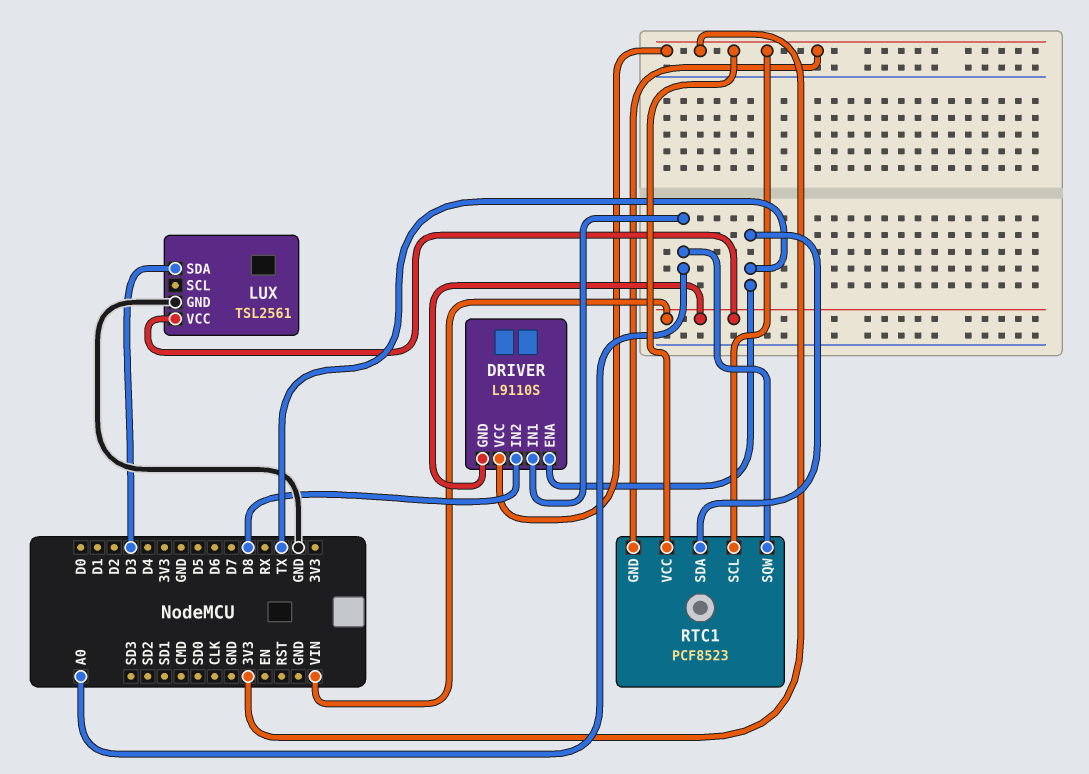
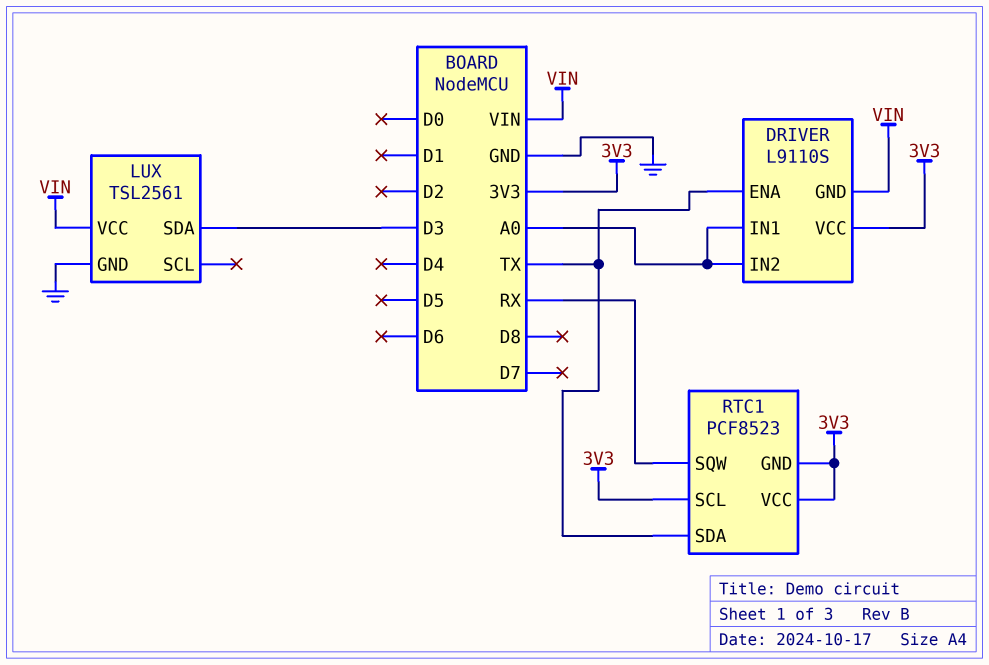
DRIVER pin IN2: D8 -> A0
RTC1 pin SQW: A0 -> RX

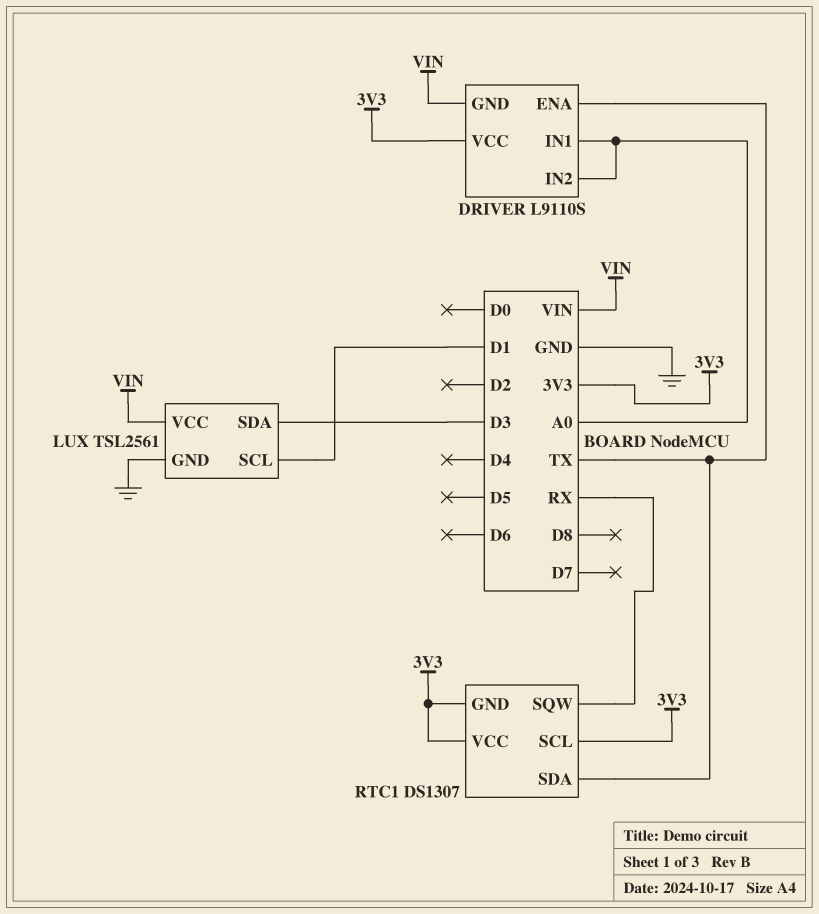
LUX pin SCL: none -> D1
RTC1: PCF8523 -> DS1307

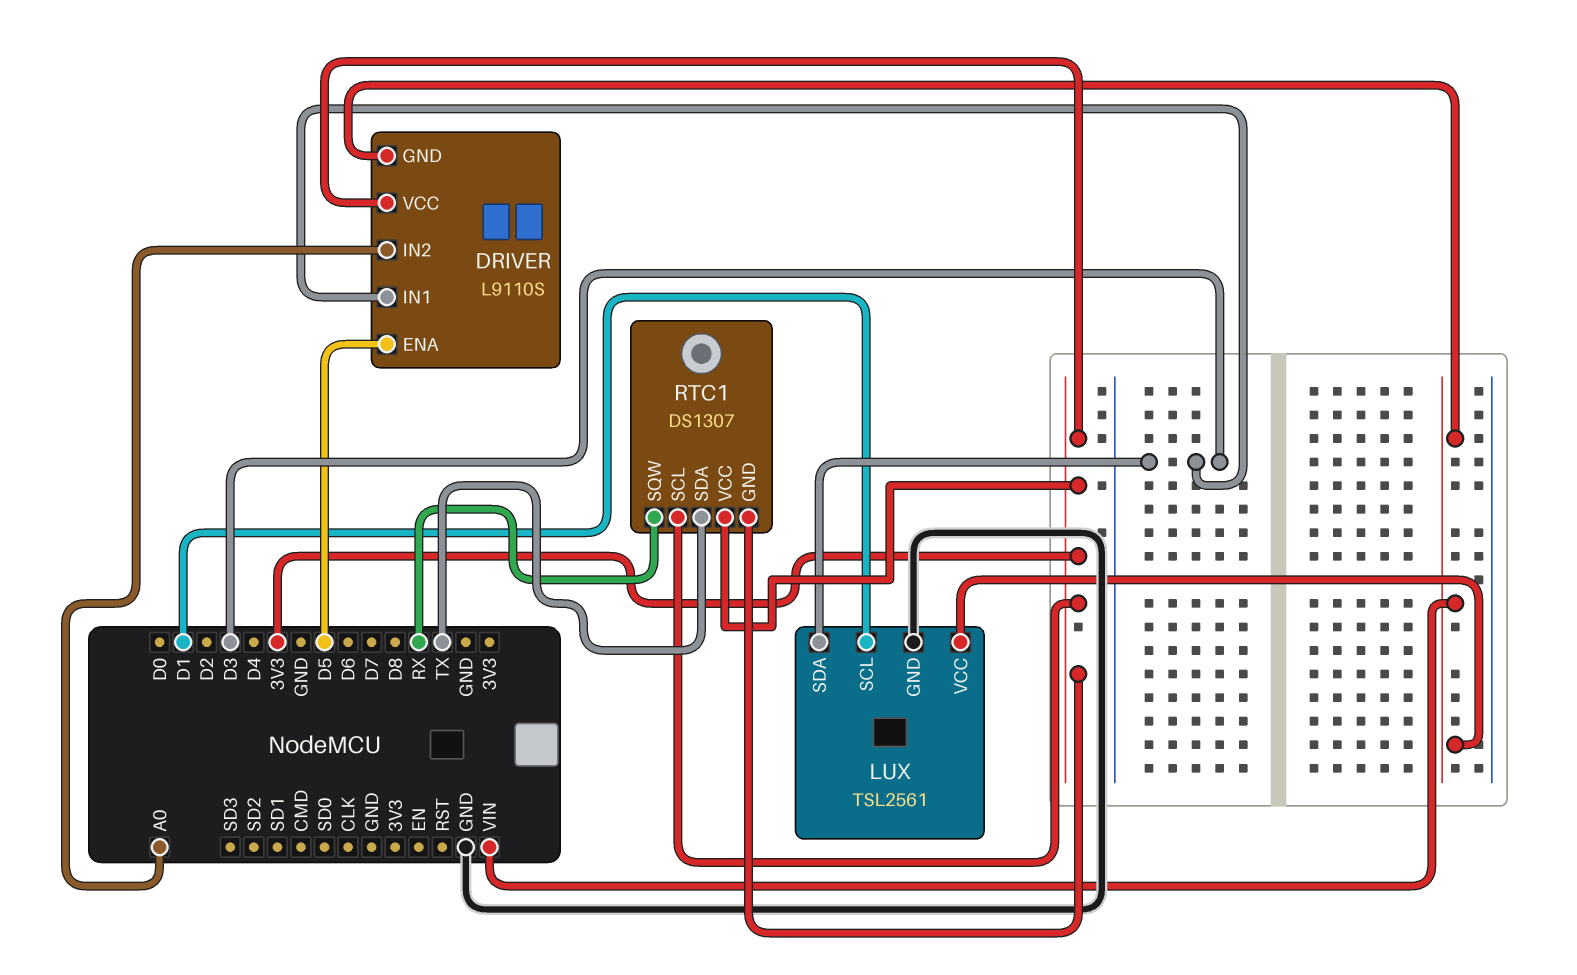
DRIVER pin ENA: TX -> D5
DRIVER pin IN1: A0 -> D3

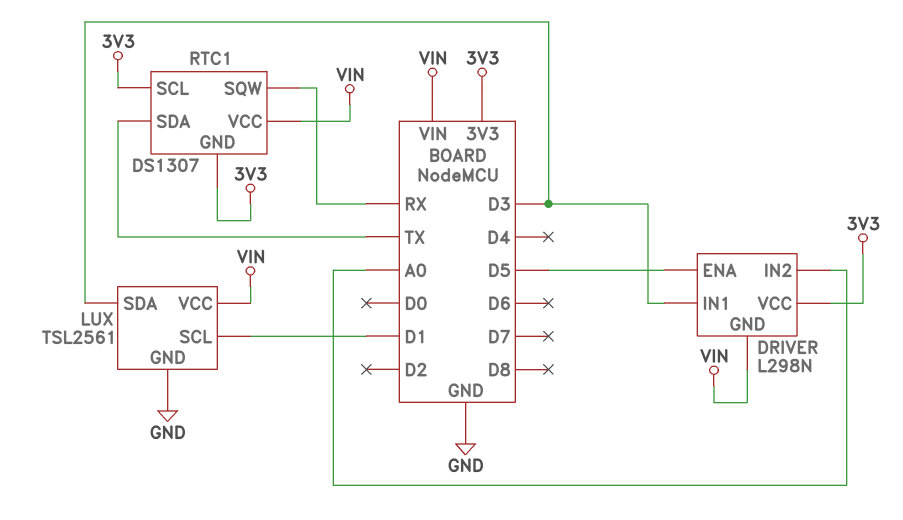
DRIVER: L9110S -> L298N
RTC1 pin VCC: 3V3 -> VIN

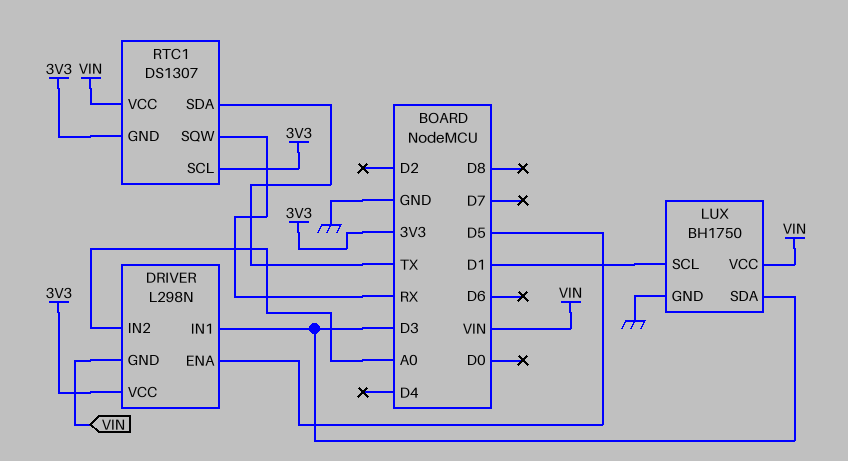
LUX: TSL2561 -> BH1750

